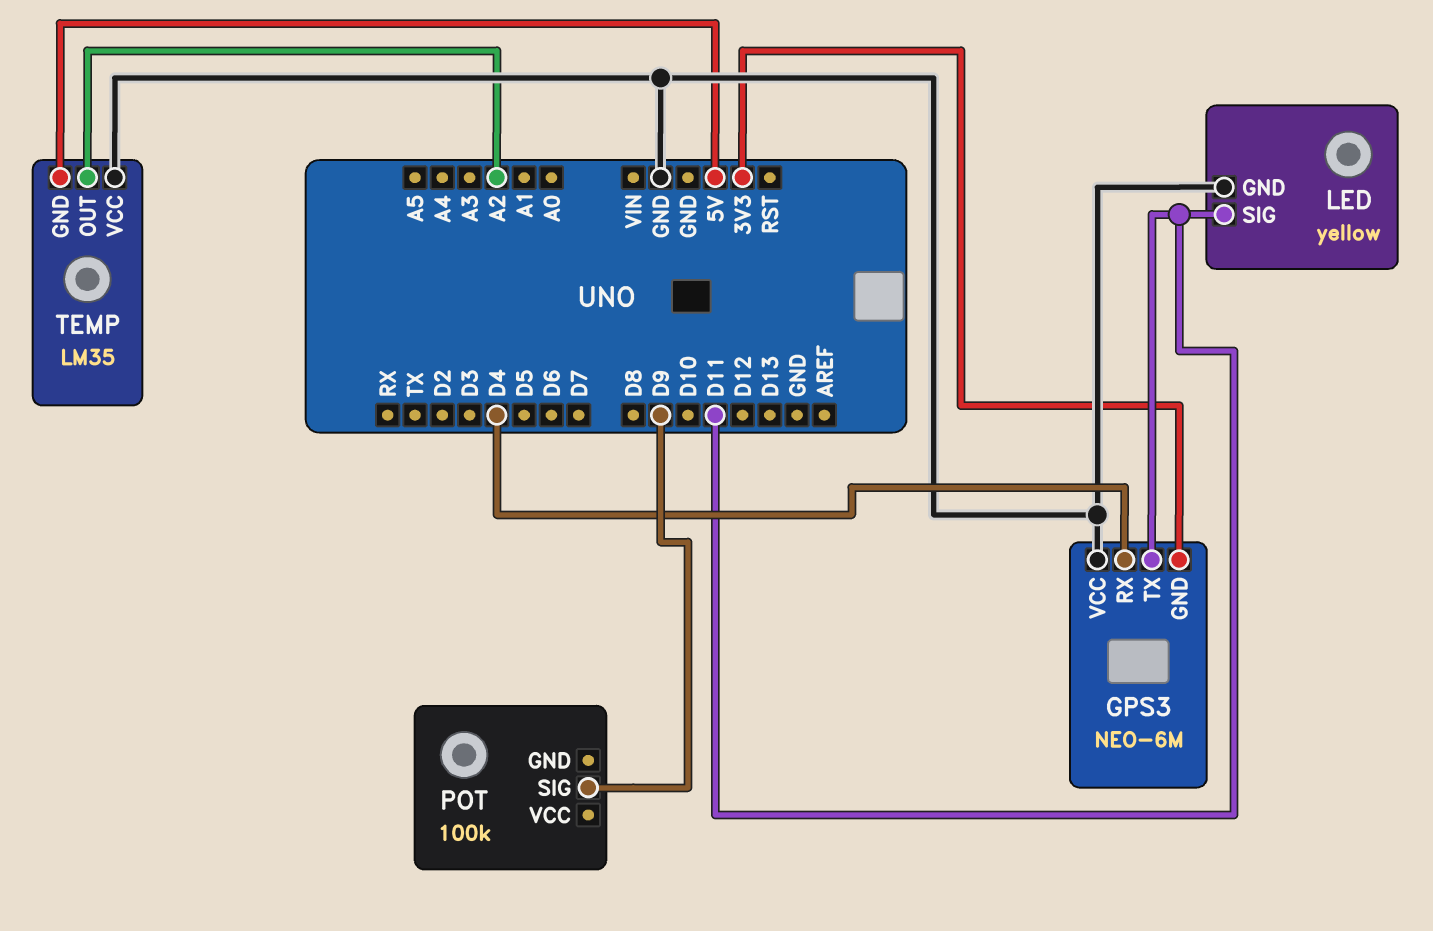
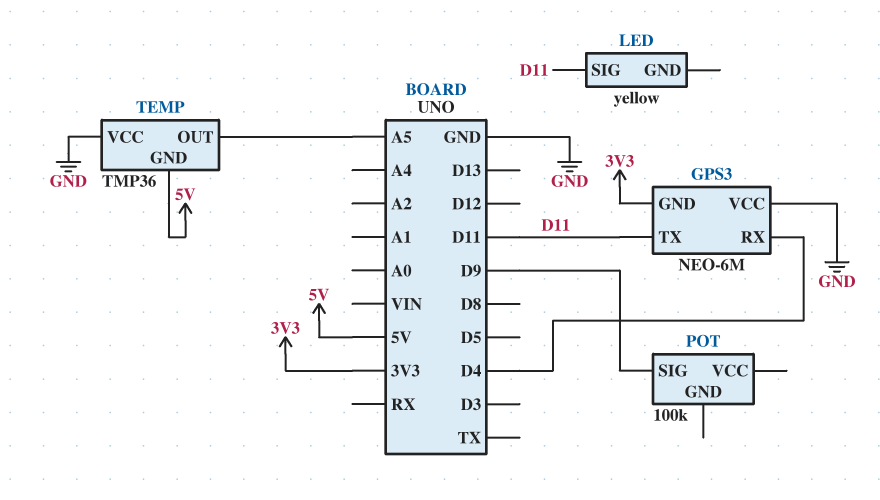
LED pin GND: GND -> none
TEMP: LM35 -> TMP36
TEMP pin OUT: A2 -> A5

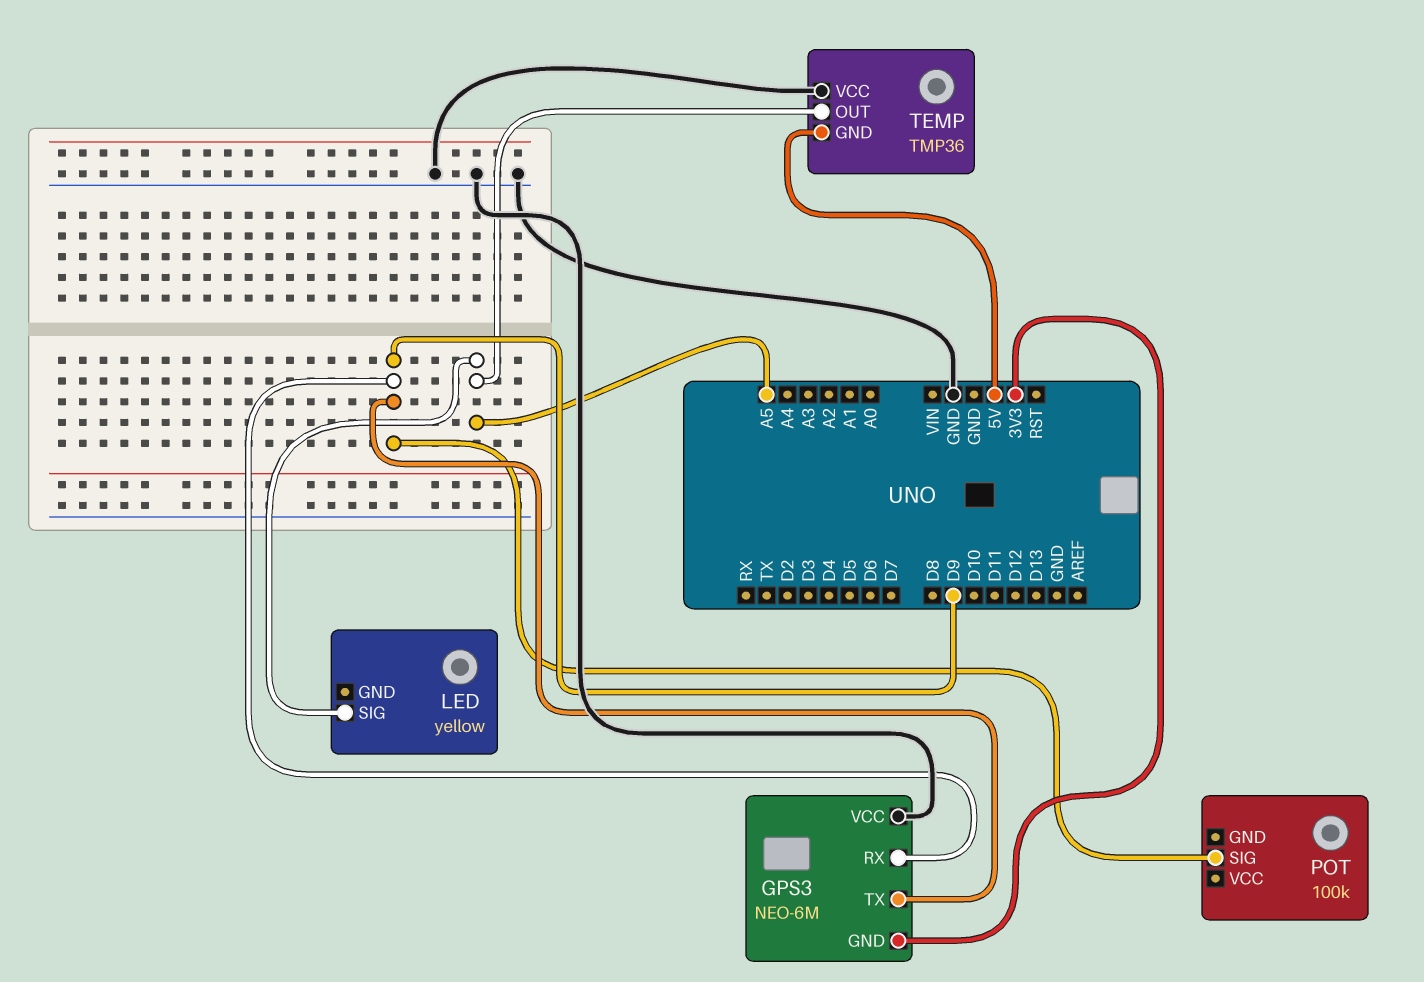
GPS3 pin RX: D4 -> D9
GPS3 pin TX: D11 -> D9
LED pin SIG: D11 -> A5

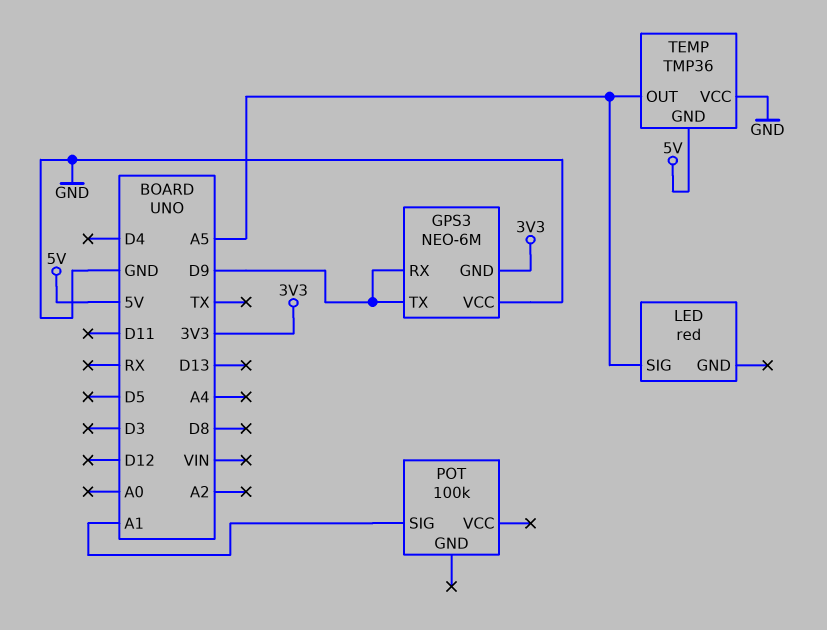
LED: yellow -> red
POT pin SIG: D9 -> A1

